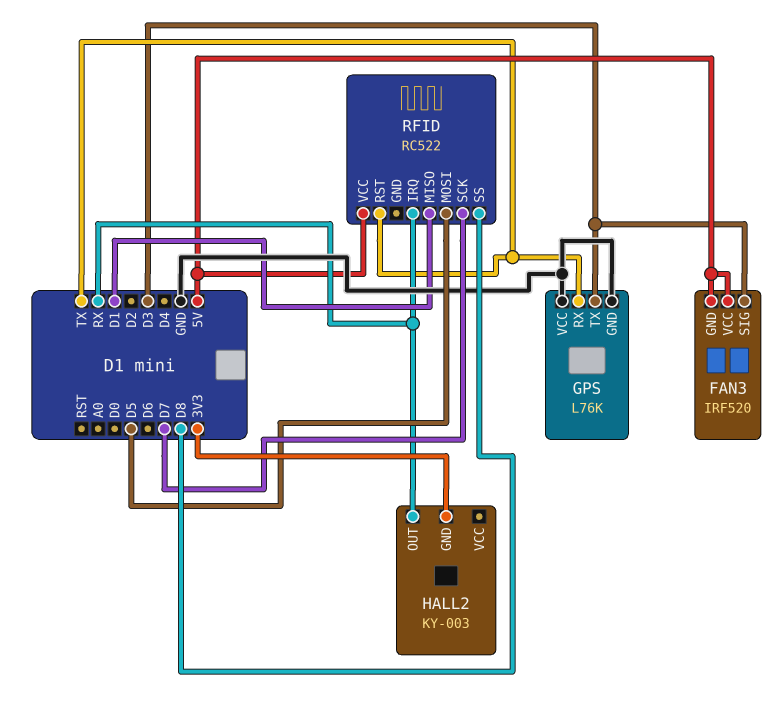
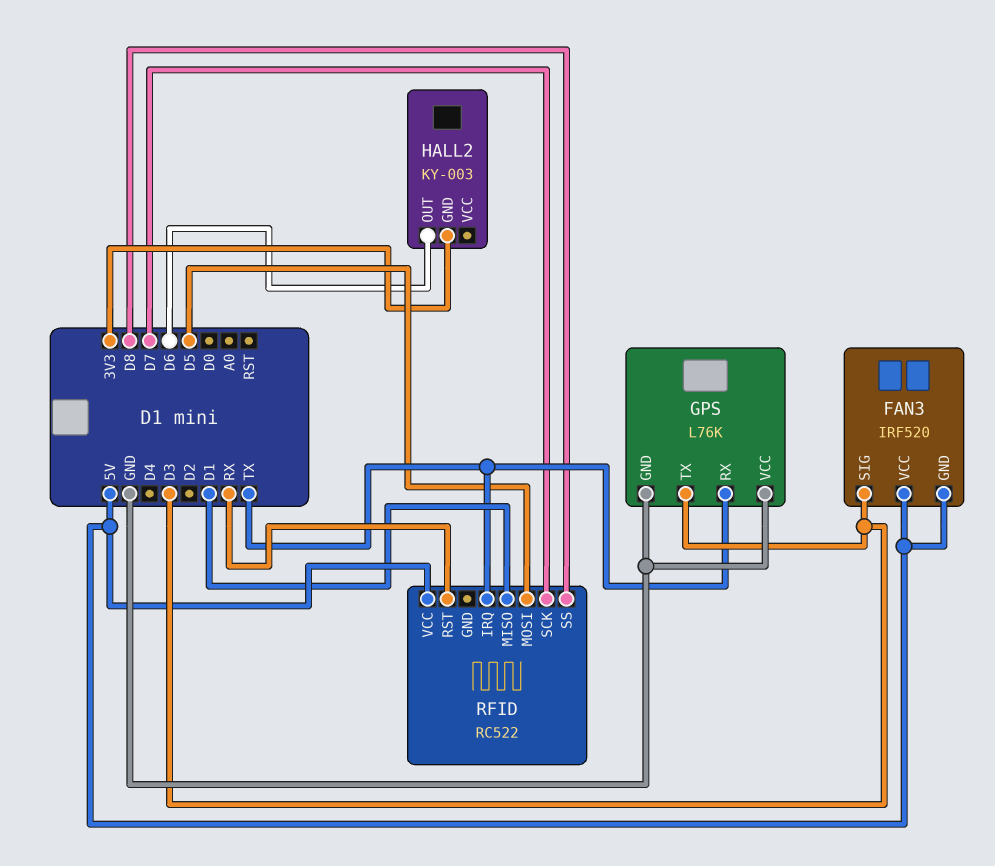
HALL2 pin OUT: RX -> D6
RFID pin IRQ: RX -> TX
RFID pin RST: TX -> RX

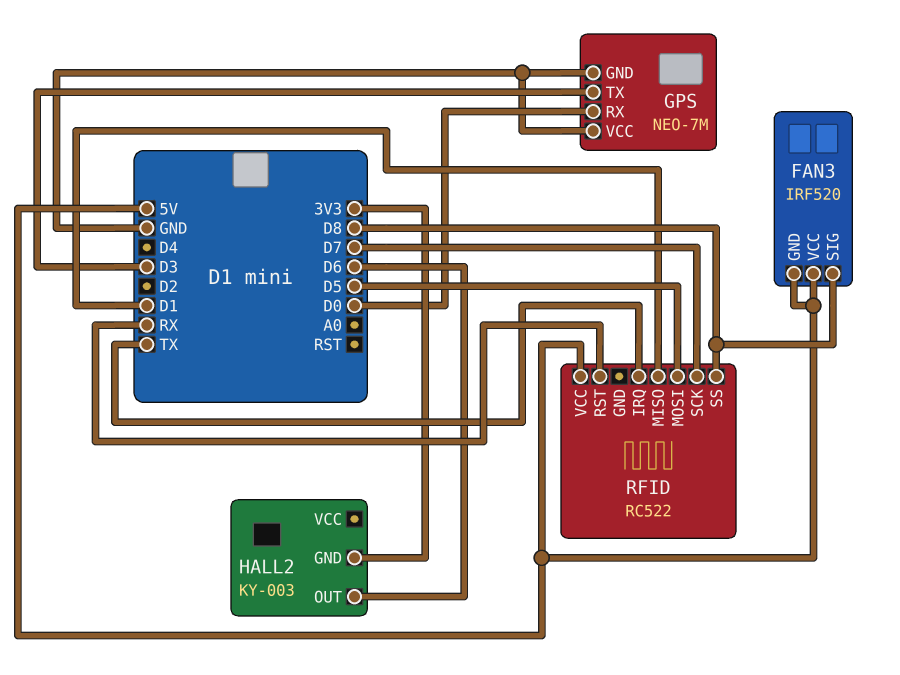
FAN3 pin SIG: D3 -> D8
GPS: L76K -> NEO-7M
GPS pin RX: TX -> D0

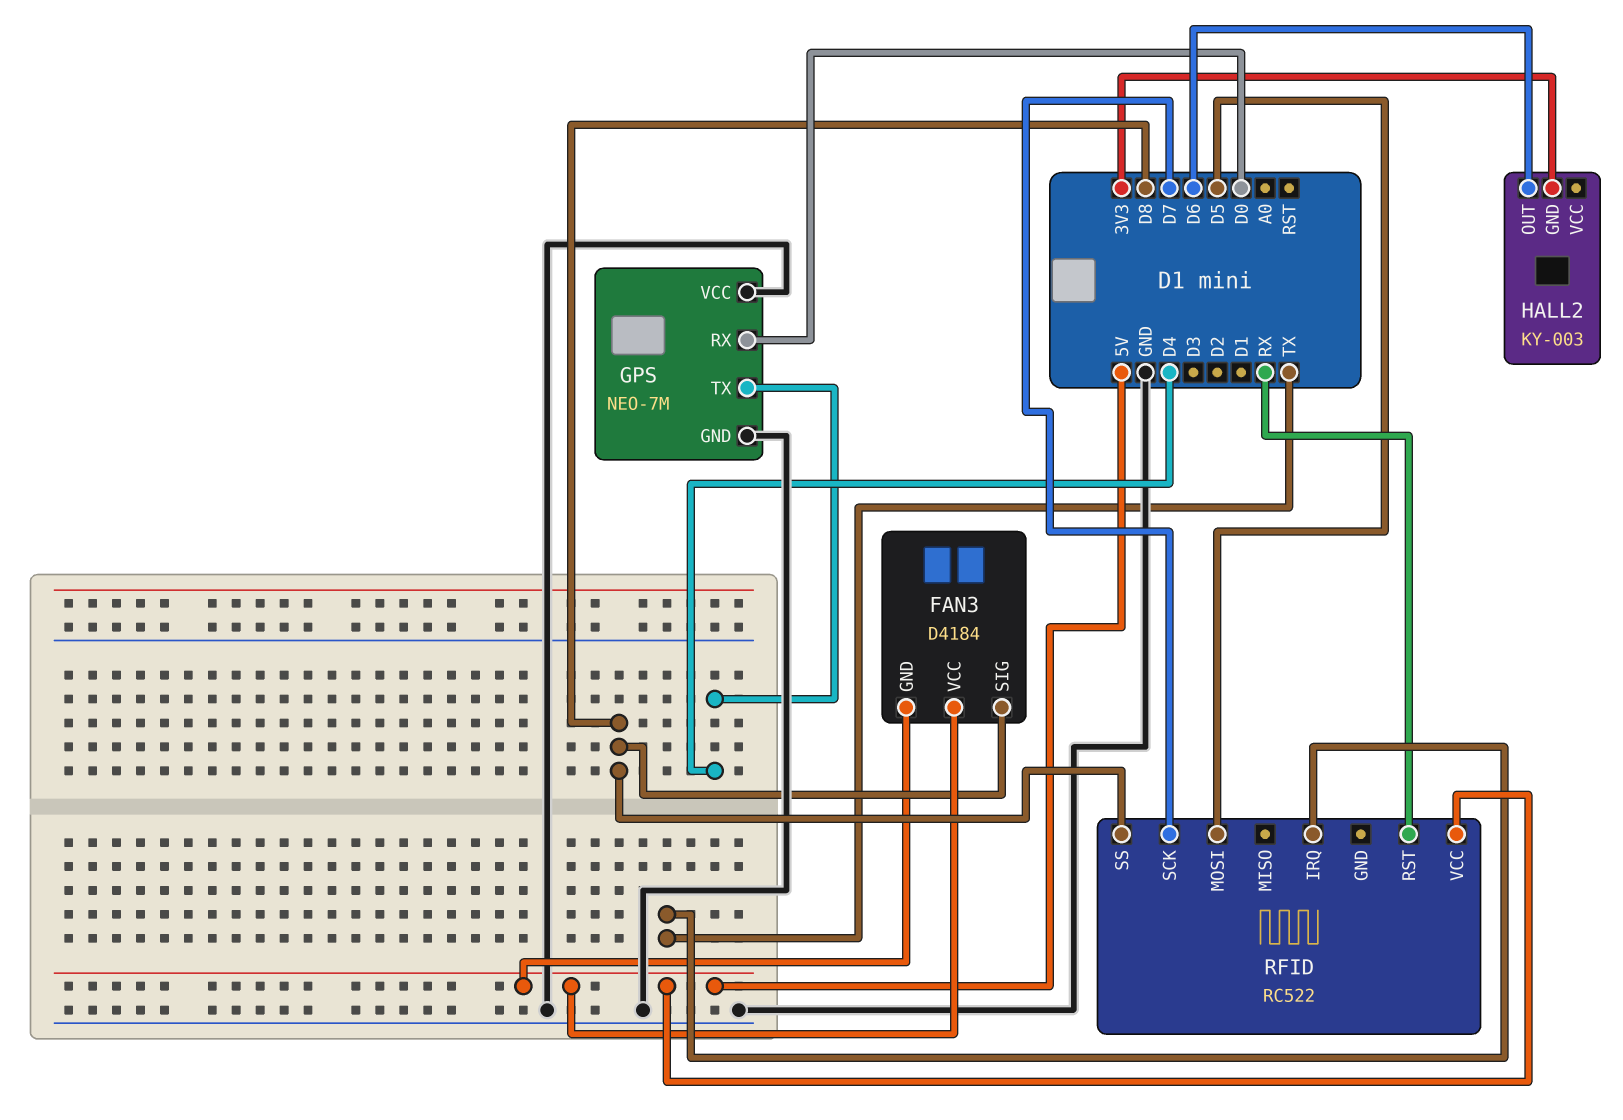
FAN3: IRF520 -> D4184
GPS pin TX: D3 -> D4
RFID pin MISO: D1 -> none

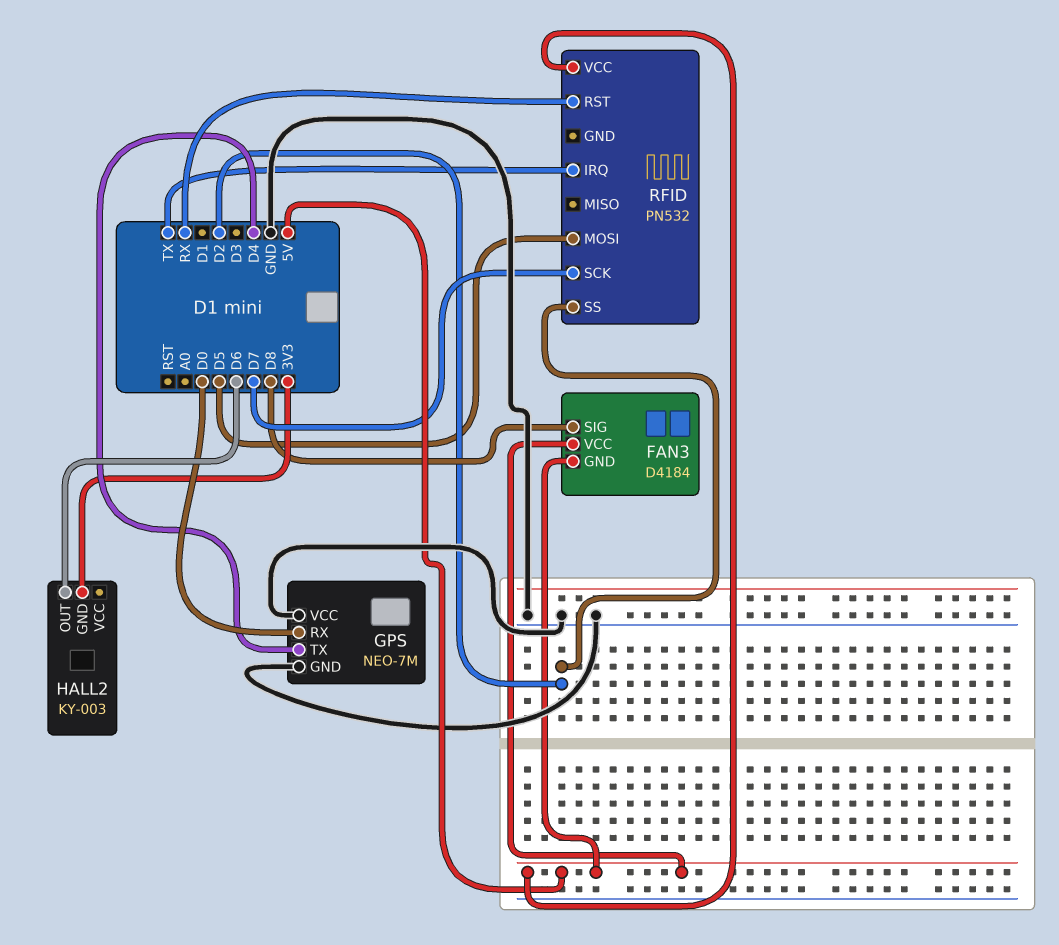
RFID: RC522 -> PN532
RFID pin SS: D8 -> D2

